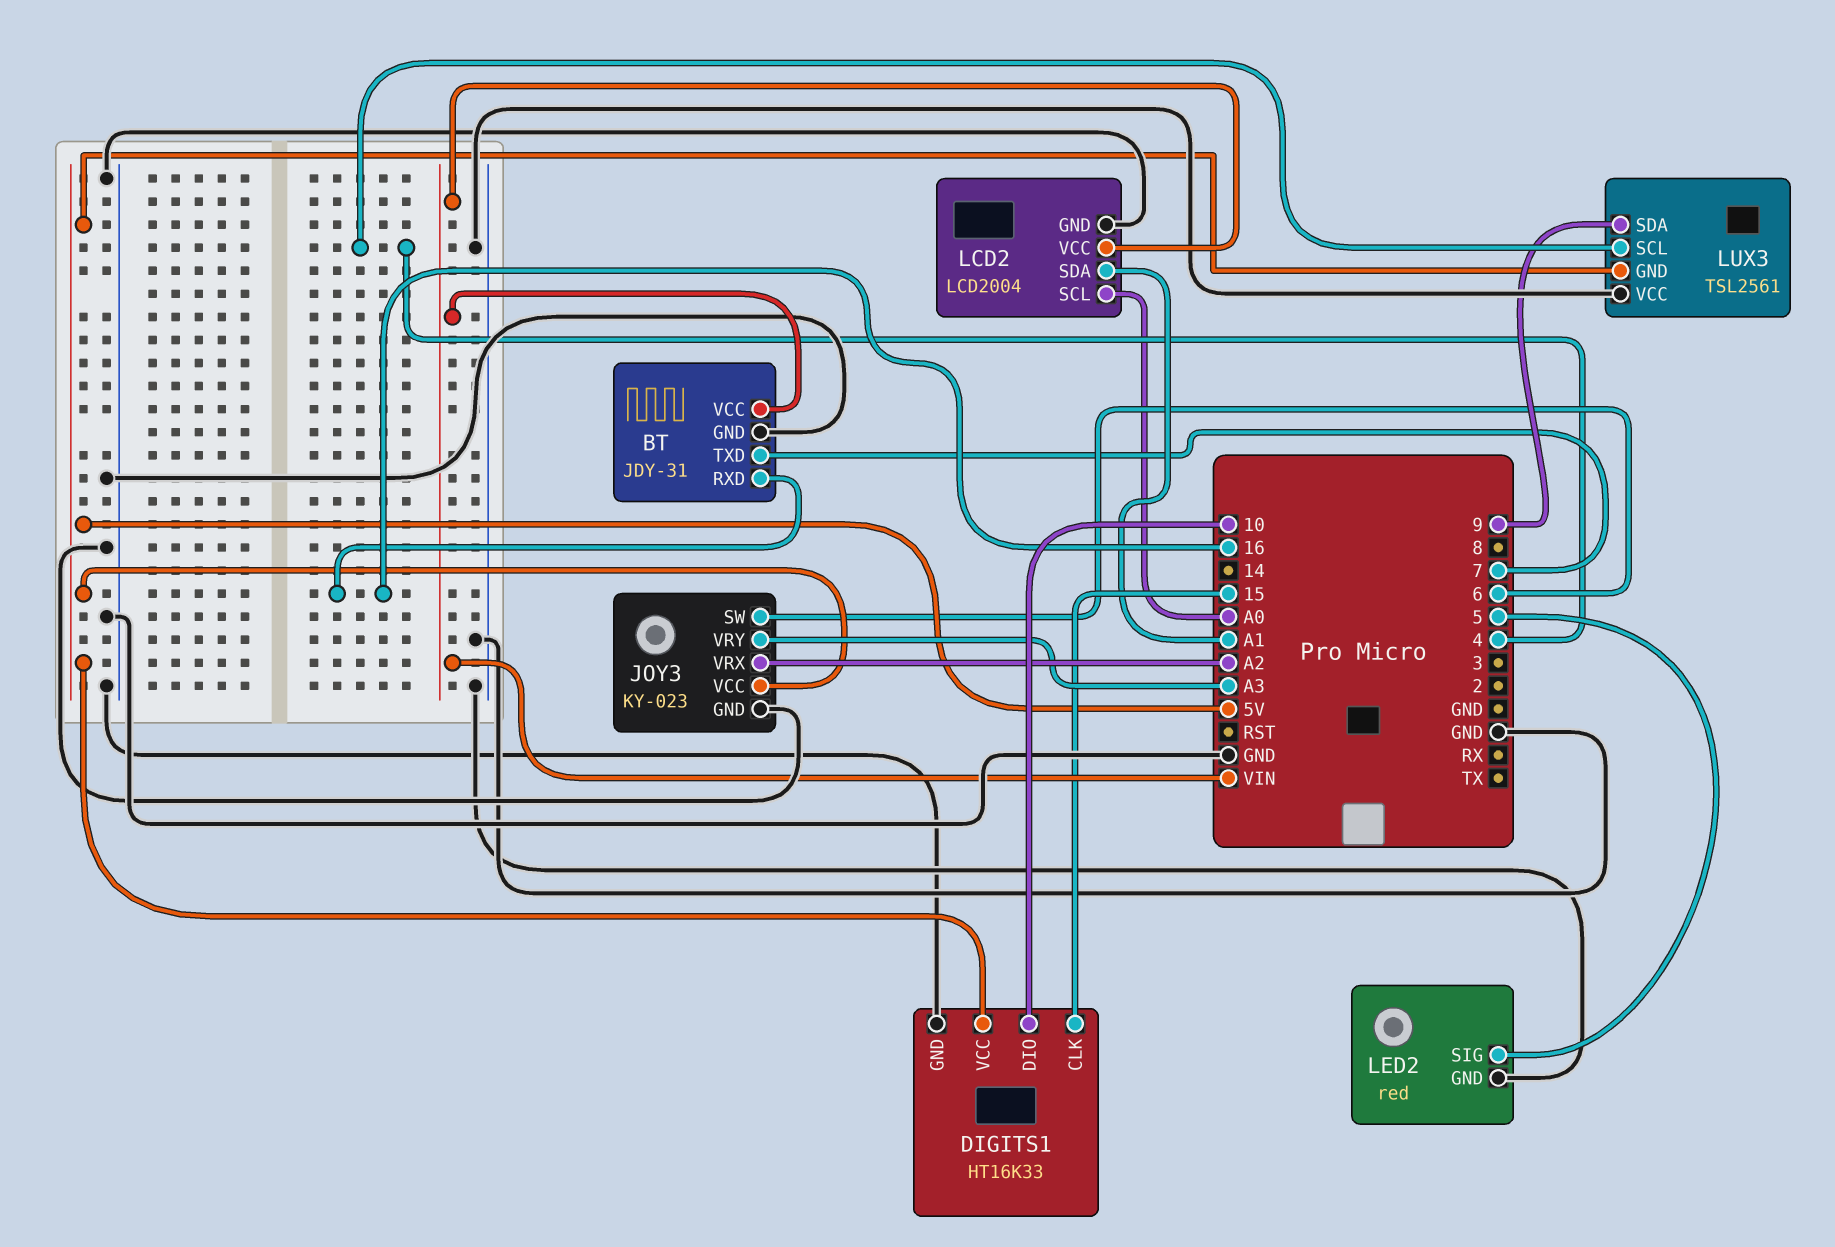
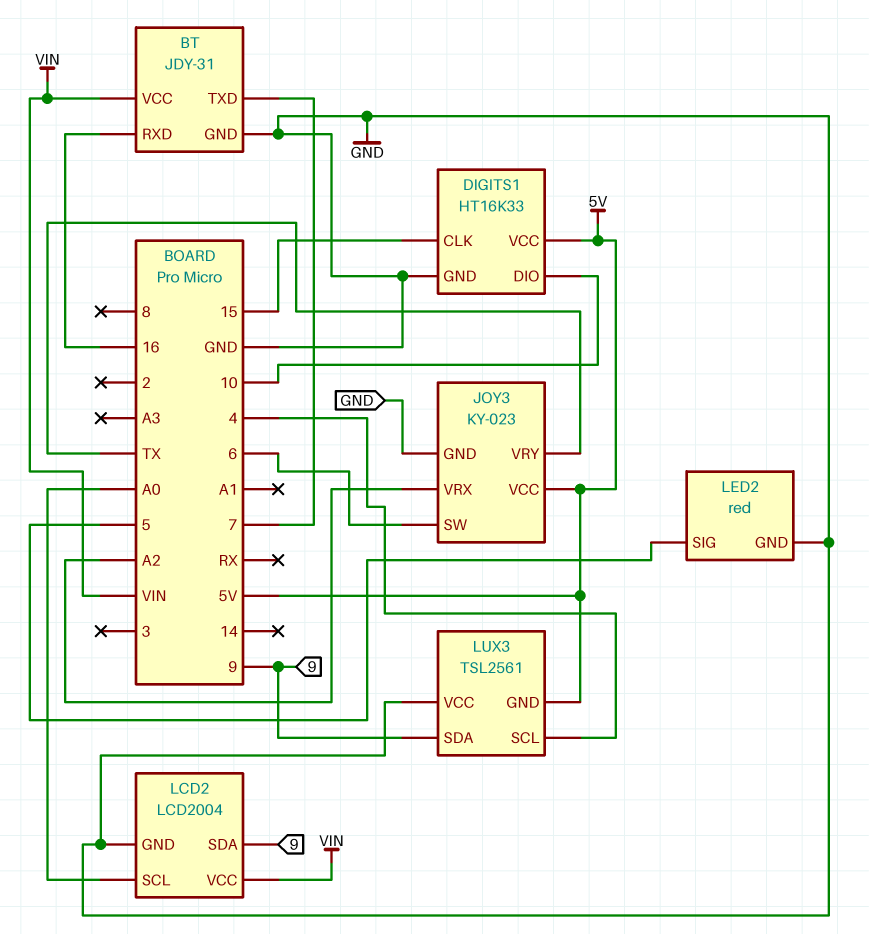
JOY3 pin VRY: A3 -> TX
LCD2 pin SDA: A1 -> 9

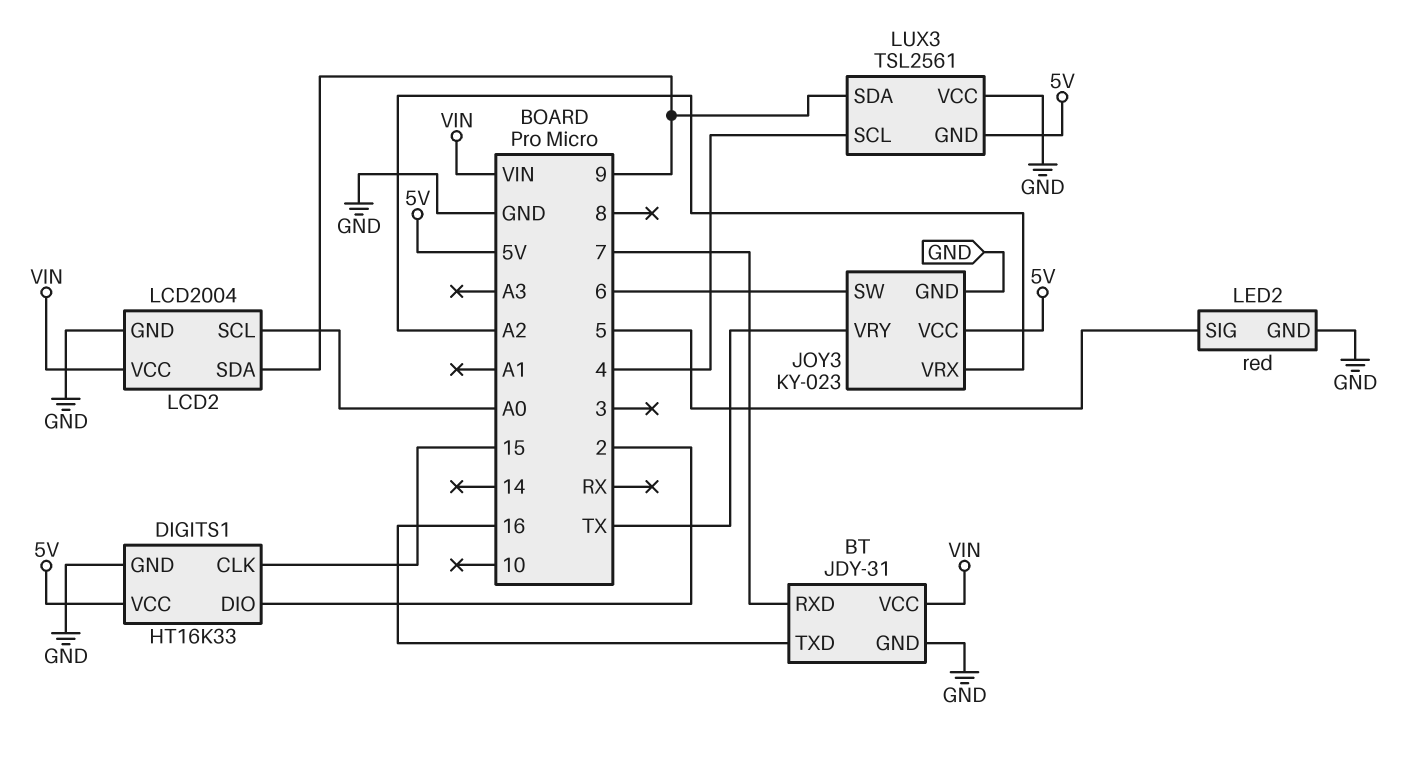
BT pin RXD: 16 -> 7
BT pin TXD: 7 -> 16
DIGITS1 pin DIO: 10 -> 2

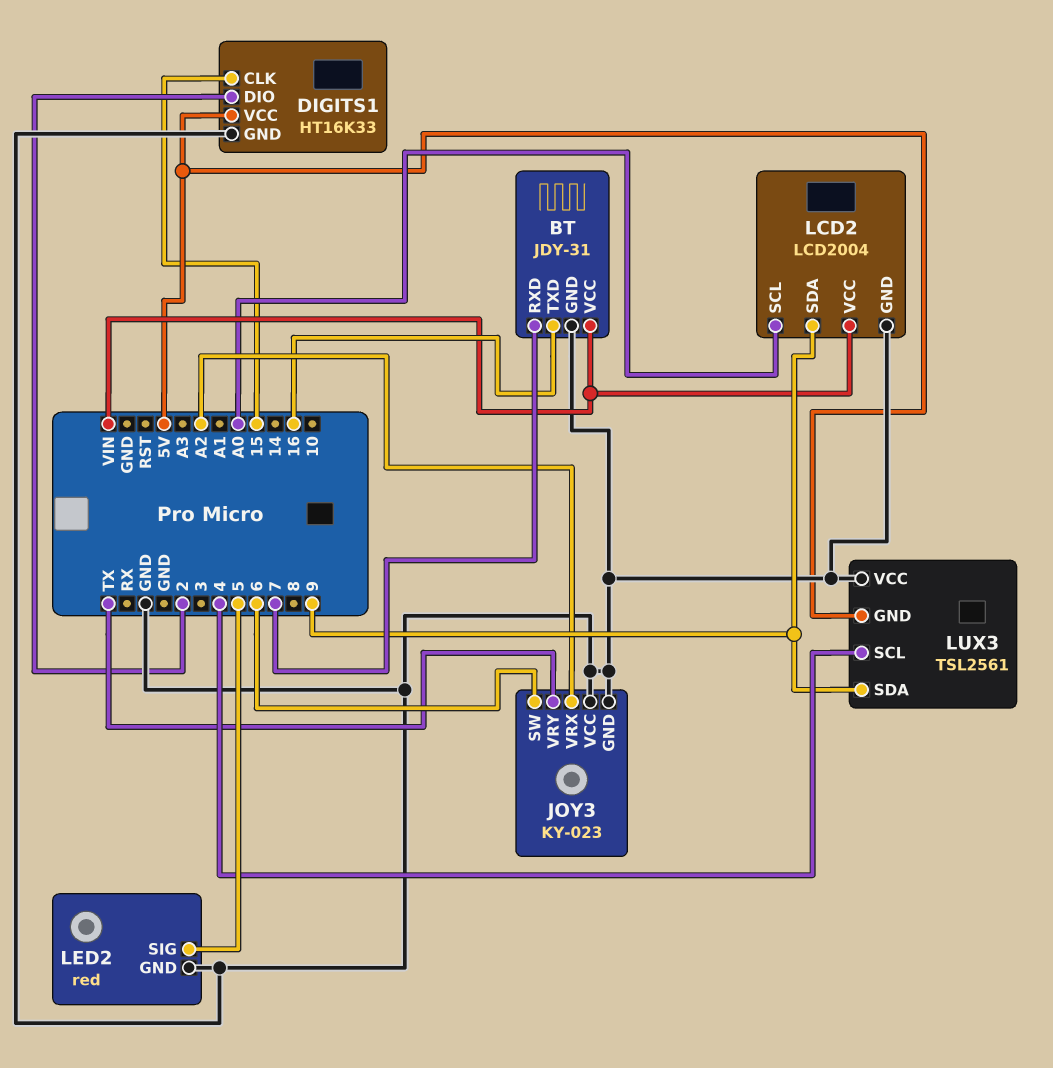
JOY3 pin VCC: 5V -> GND

